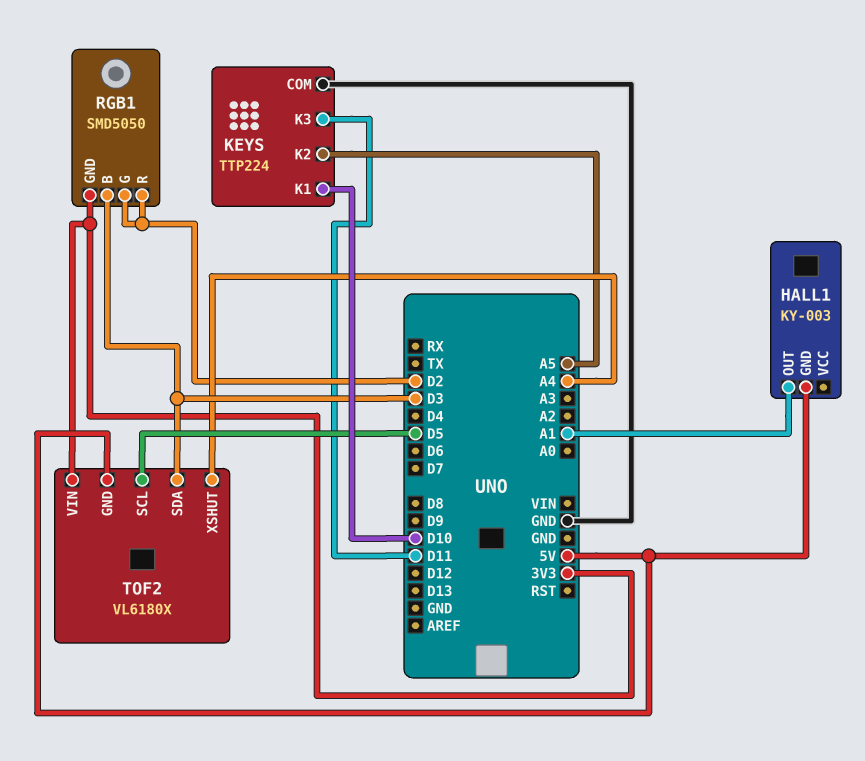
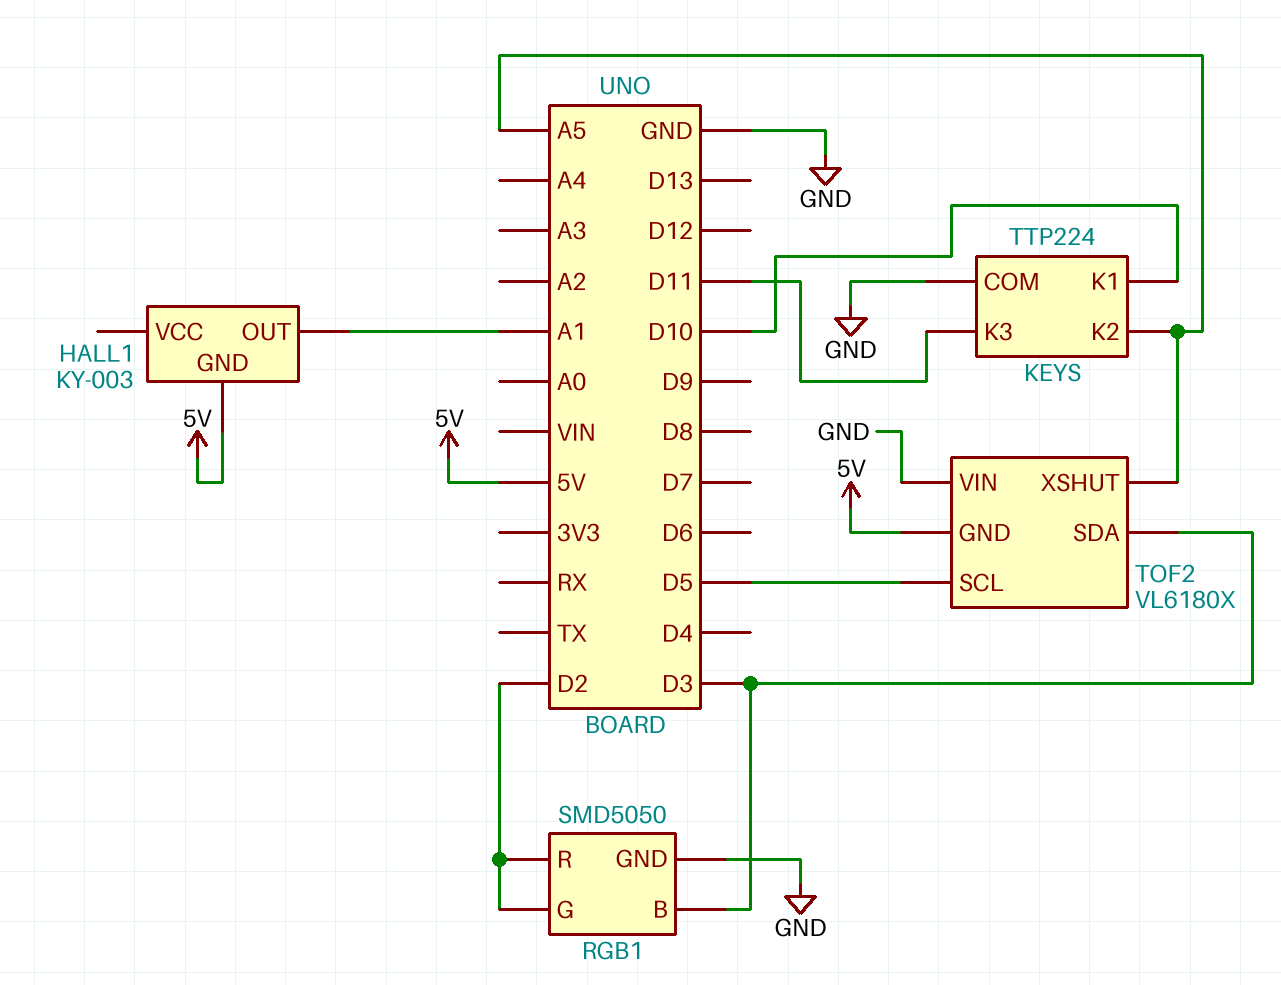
RGB1 pin GND: 3V3 -> GND
TOF2 pin VIN: 3V3 -> GND
TOF2 pin XSHUT: A4 -> A5

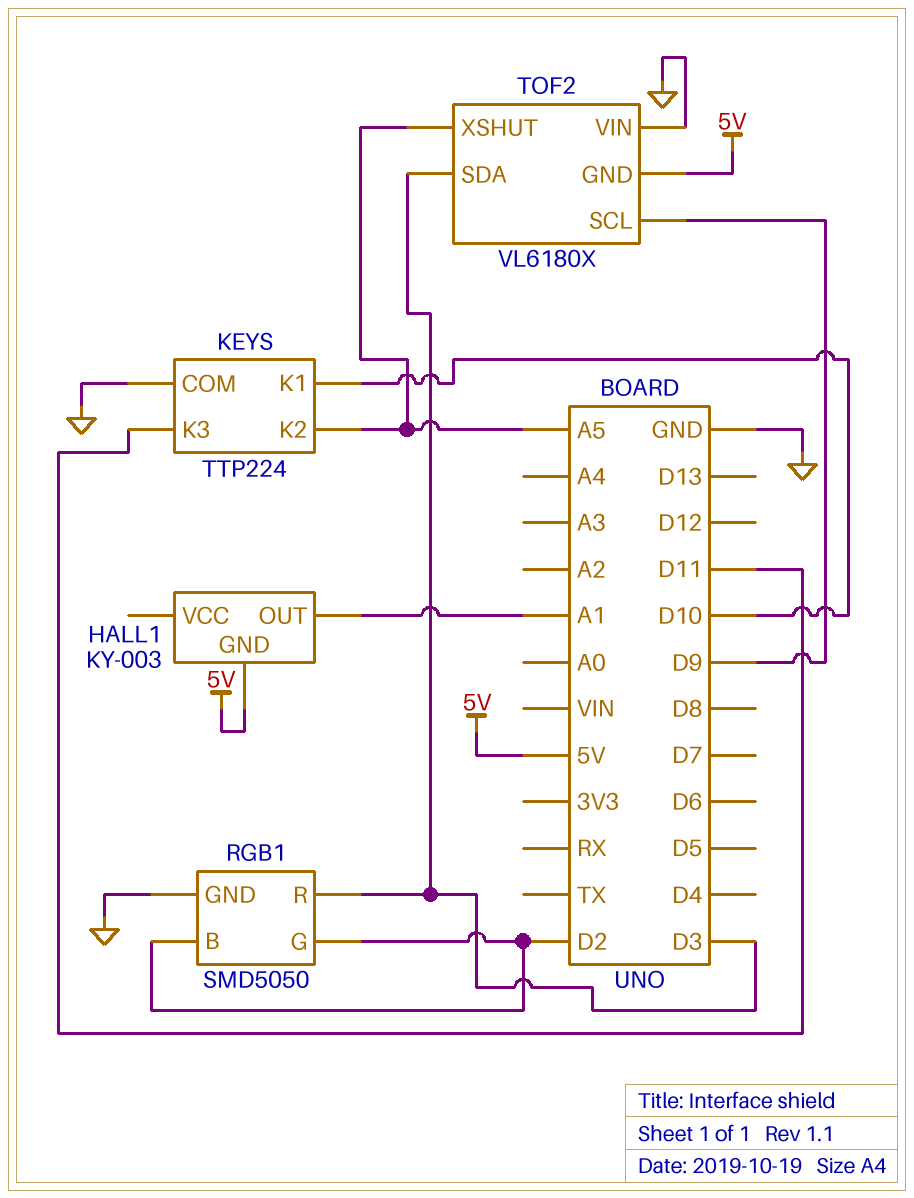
RGB1 pin B: D3 -> D2
RGB1 pin R: D2 -> D3
TOF2 pin SCL: D5 -> D9

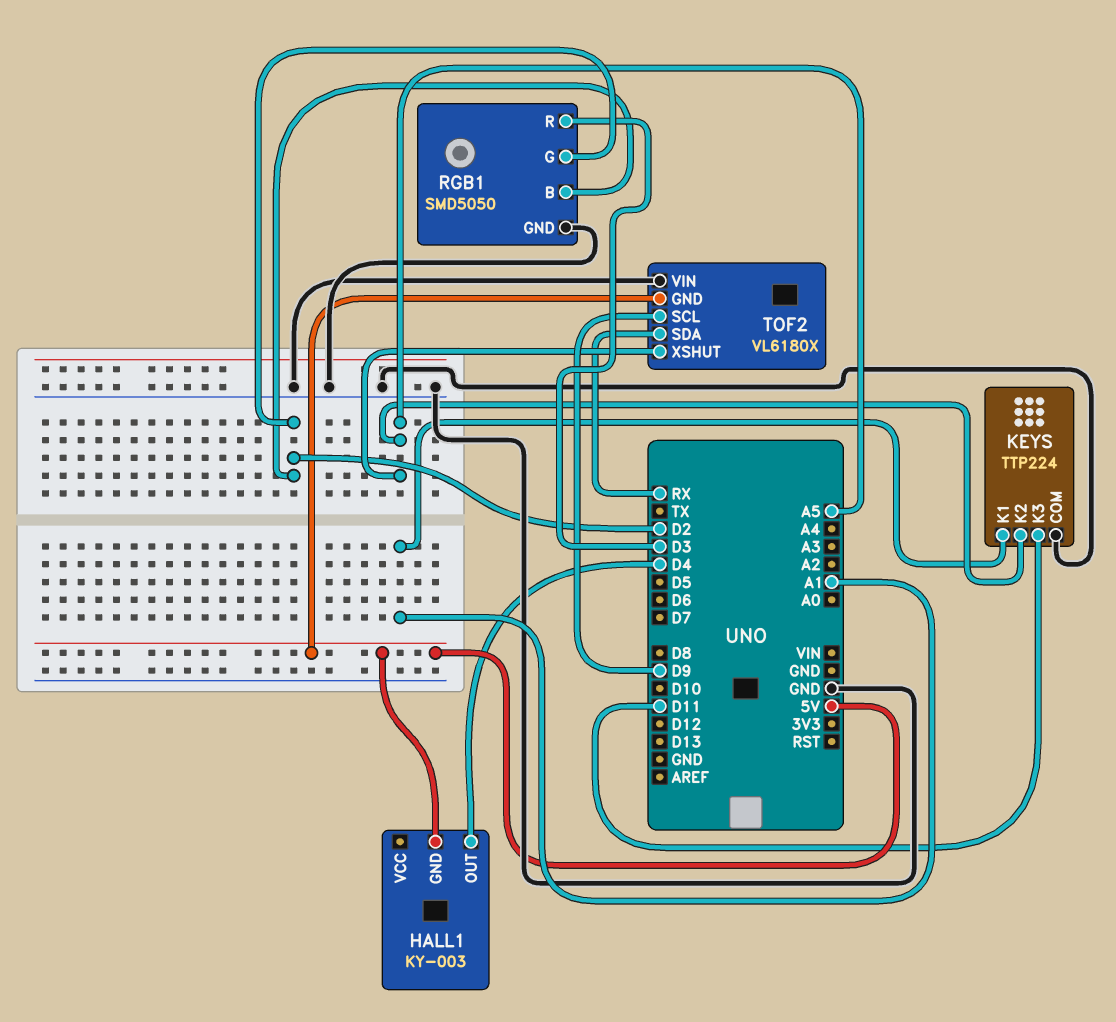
HALL1 pin OUT: A1 -> D4
KEYS pin K1: D10 -> A1
TOF2 pin SDA: D3 -> RX

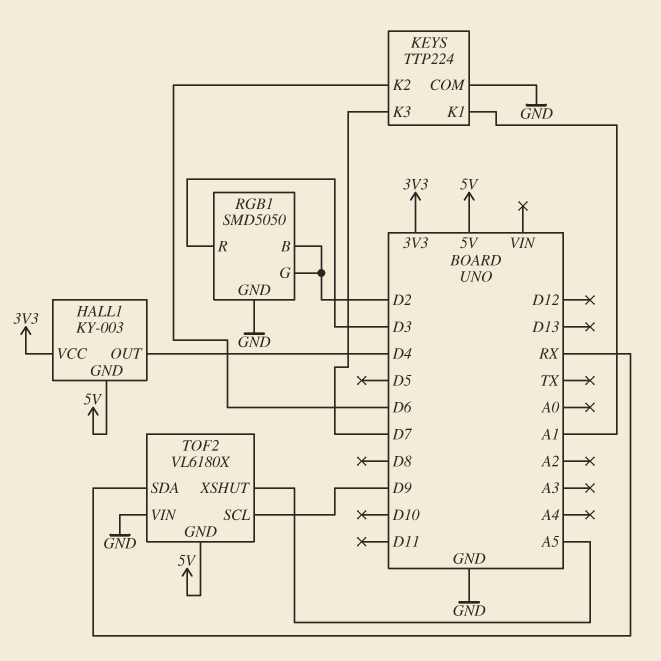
HALL1 pin VCC: none -> 3V3
KEYS pin K2: A5 -> D6
KEYS pin K3: D11 -> D7

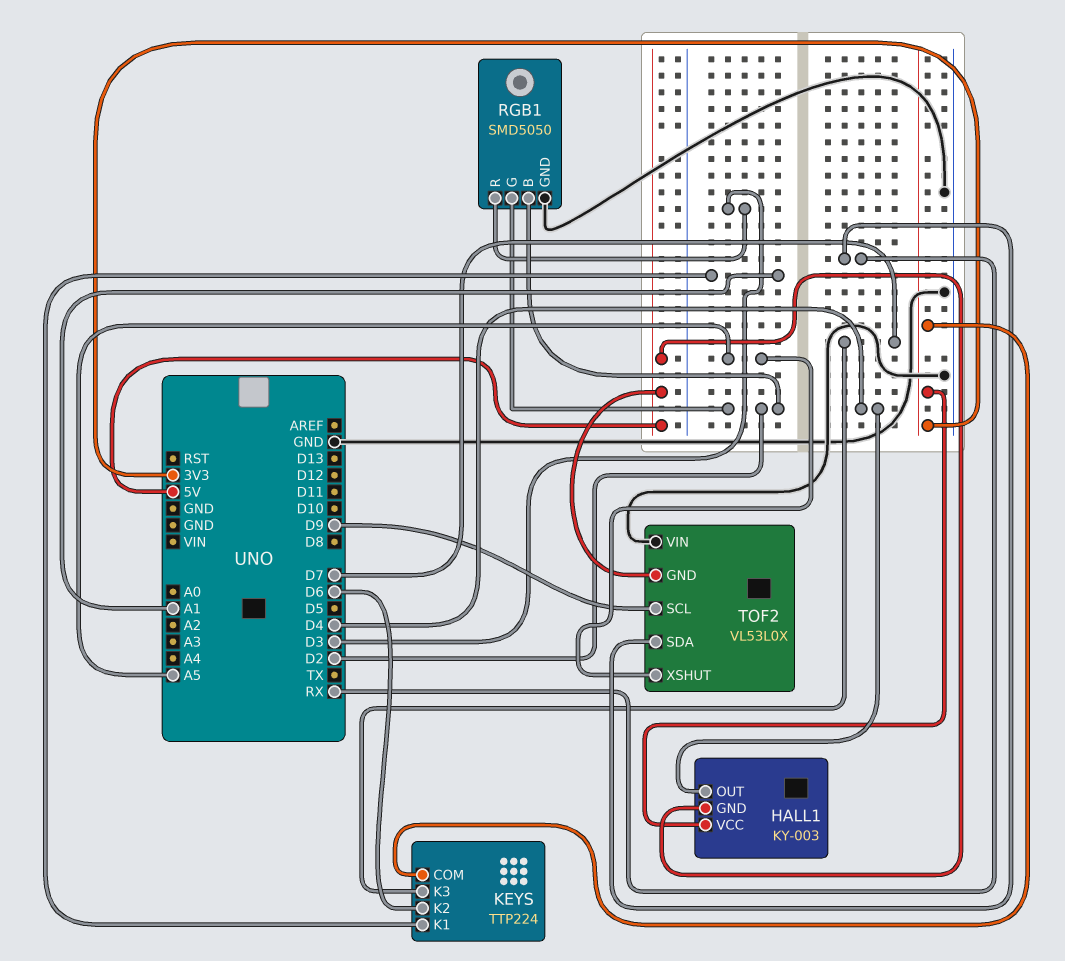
KEYS pin COM: GND -> 3V3
TOF2: VL6180X -> VL53L0X

